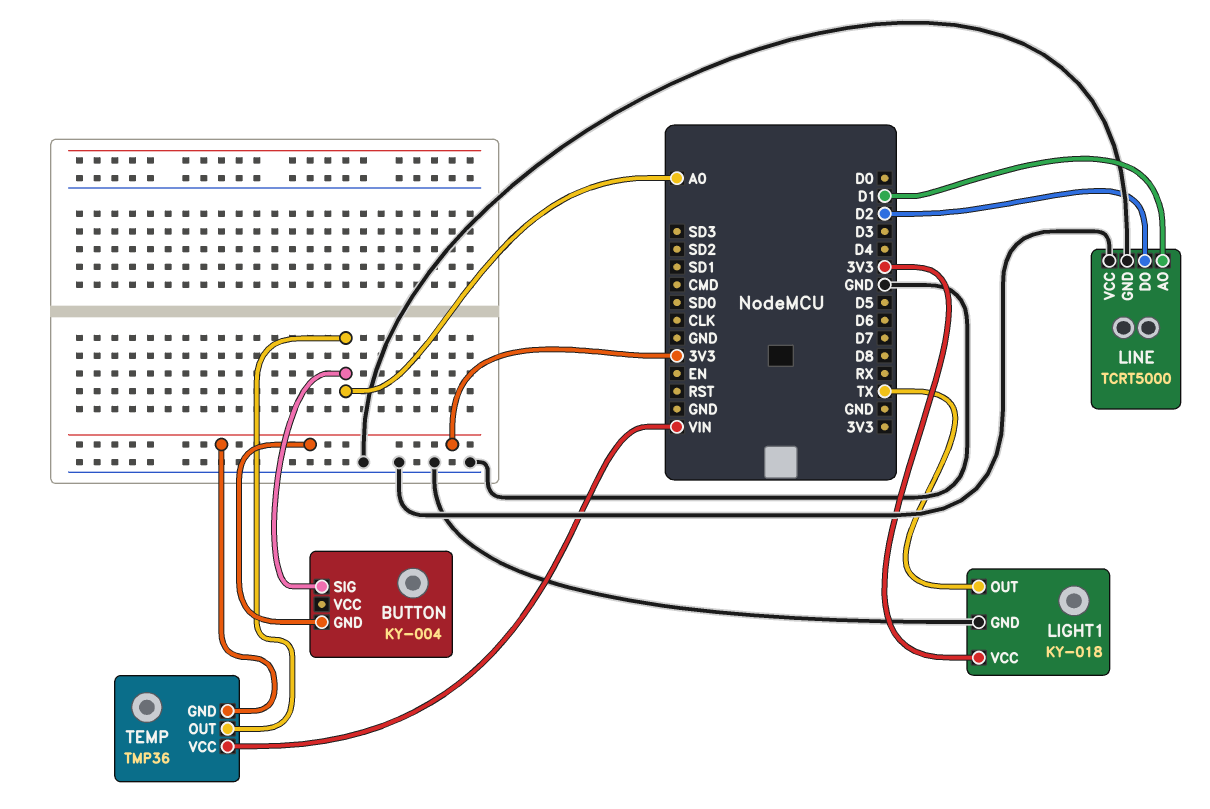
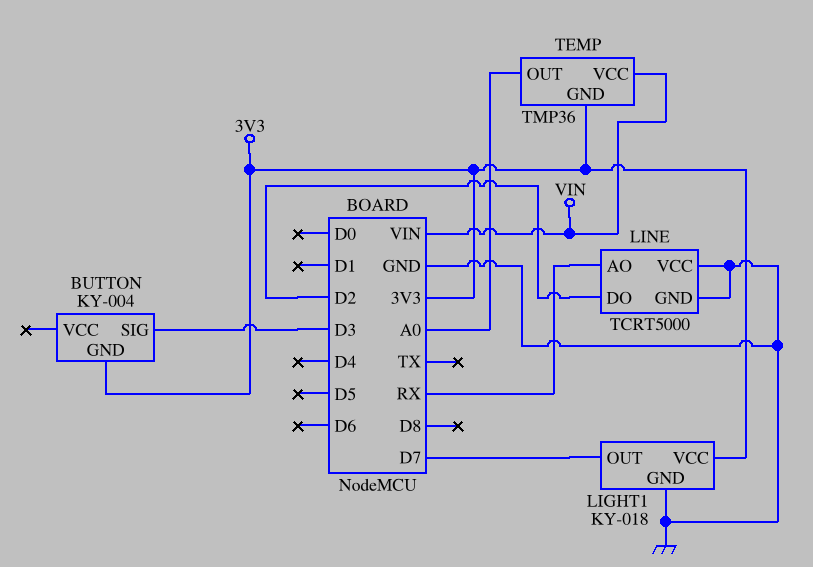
BUTTON pin SIG: A0 -> D3
LIGHT1 pin OUT: TX -> D7
LINE pin AO: D1 -> RX

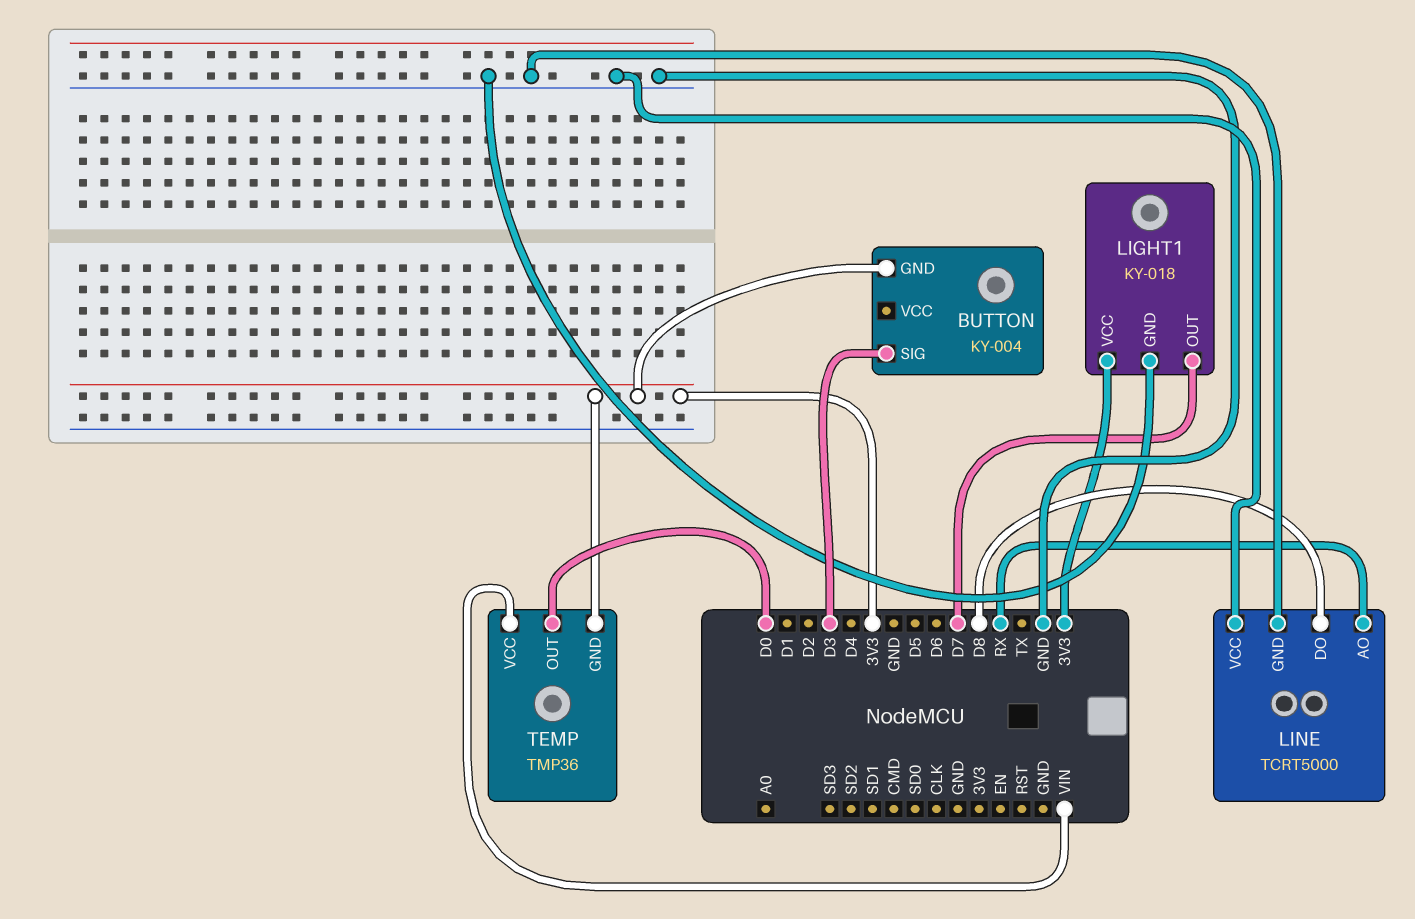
LINE pin DO: D2 -> D8
TEMP pin OUT: A0 -> D0

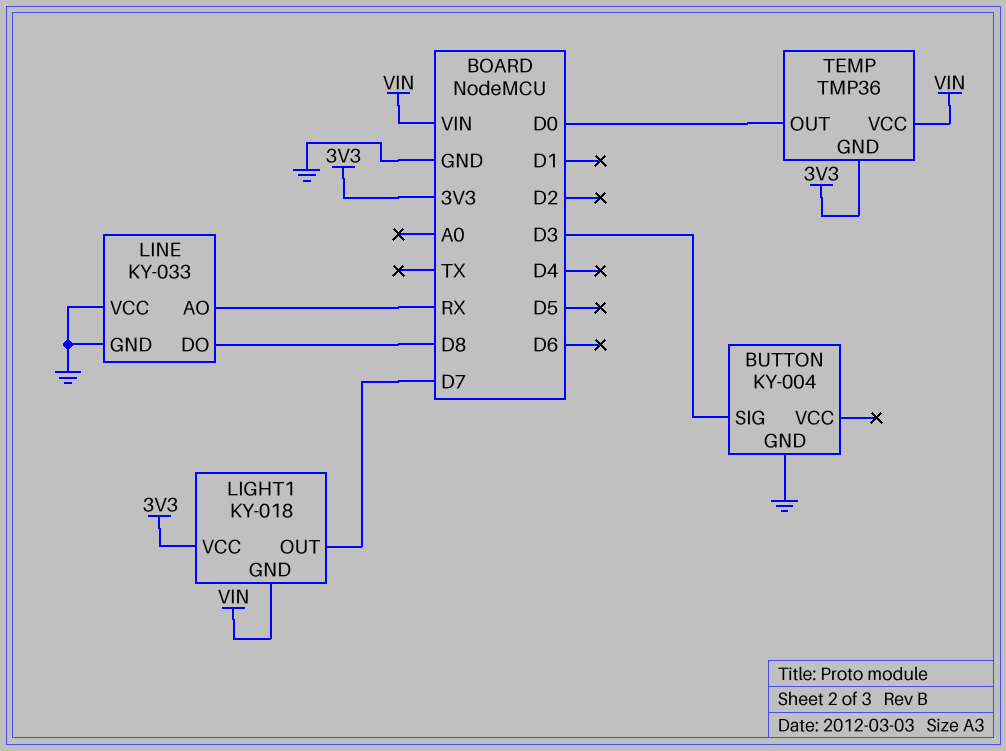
BUTTON pin GND: 3V3 -> GND
LIGHT1 pin GND: GND -> VIN
LINE: TCRT5000 -> KY-033

